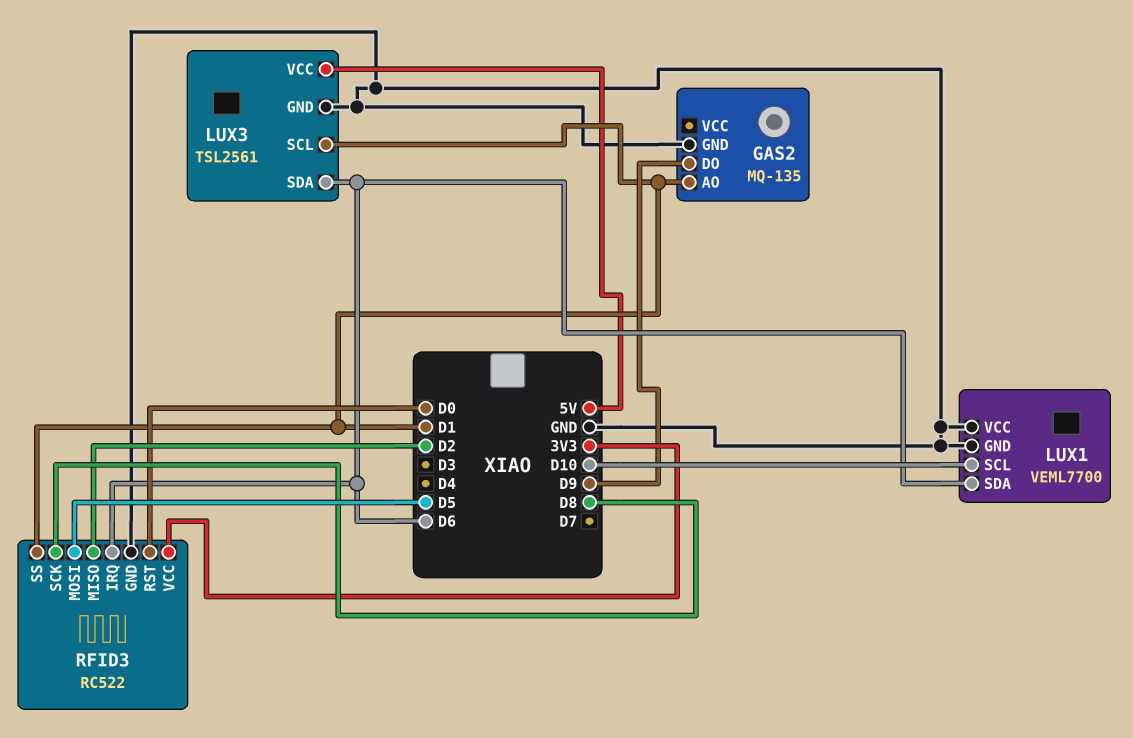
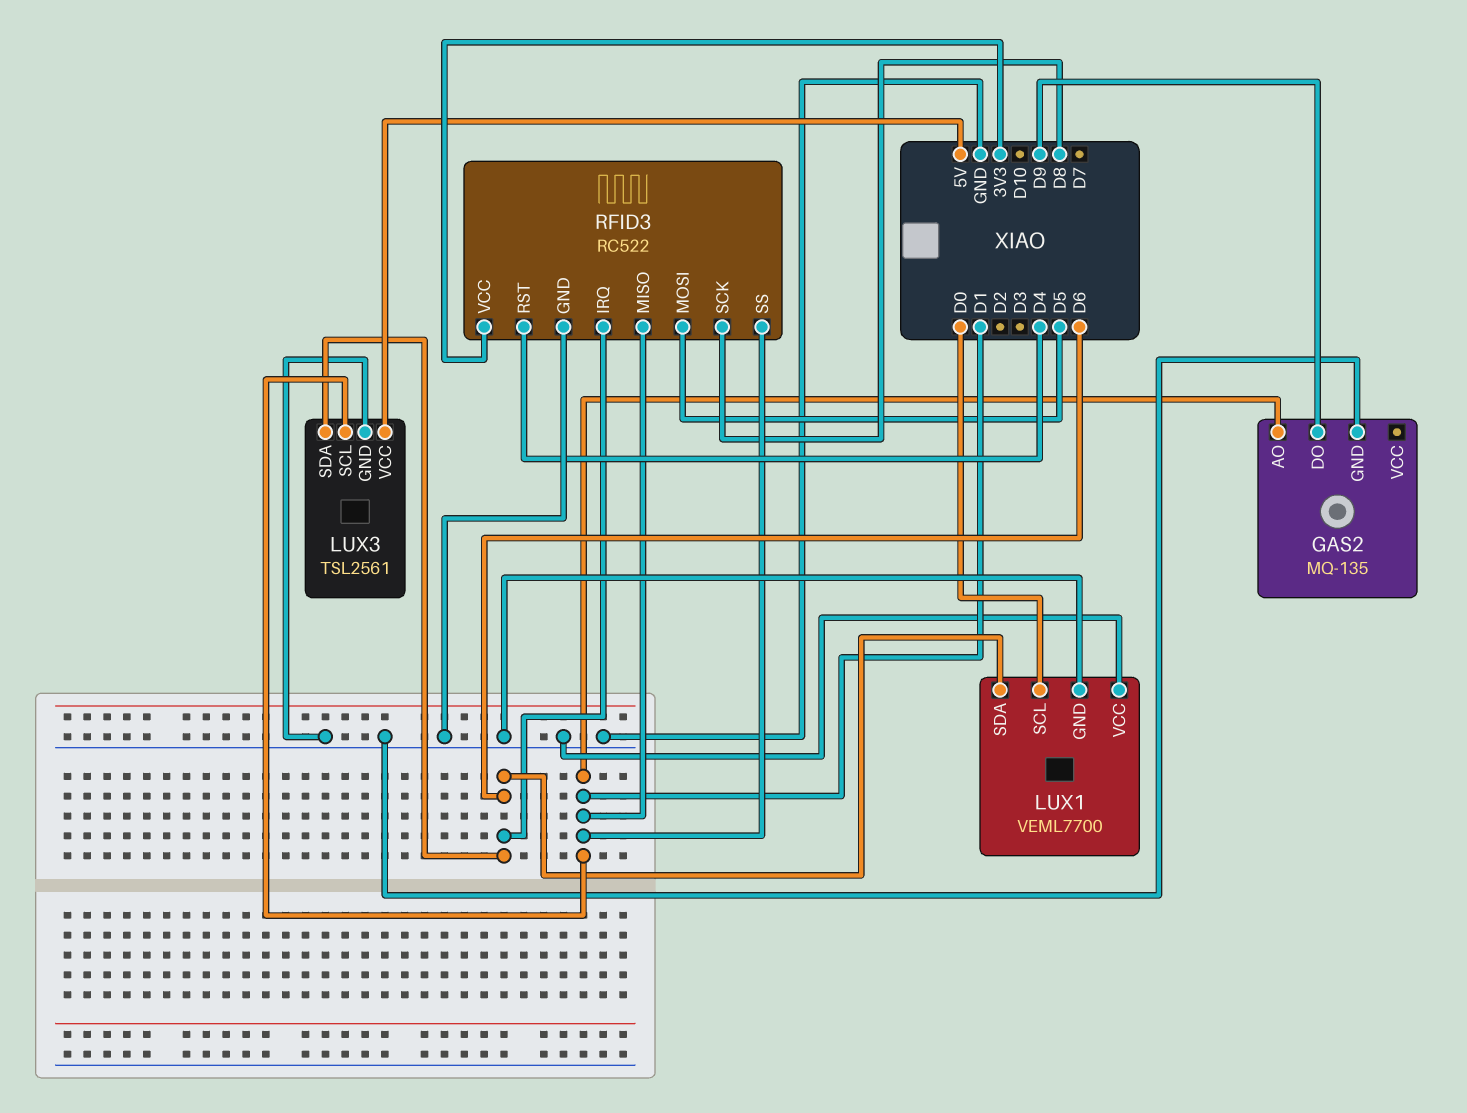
LUX1 pin SCL: D10 -> D0
RFID3 pin MISO: D2 -> D1
RFID3 pin RST: D0 -> D4

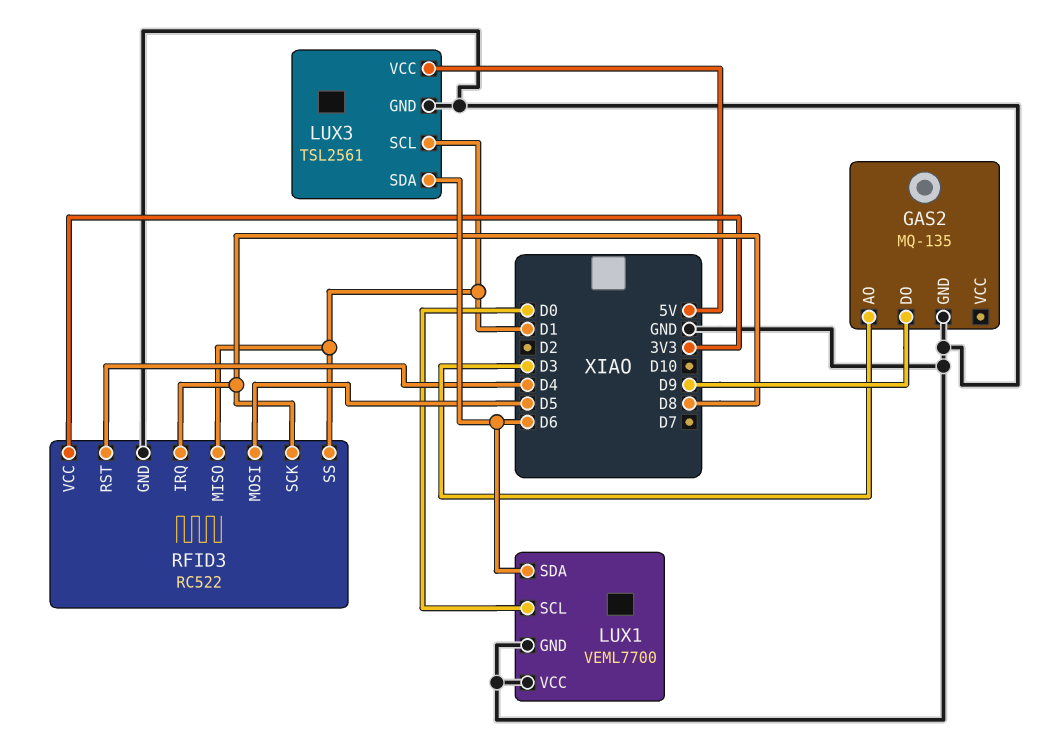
GAS2 pin AO: D1 -> D3
RFID3 pin IRQ: D6 -> D8

